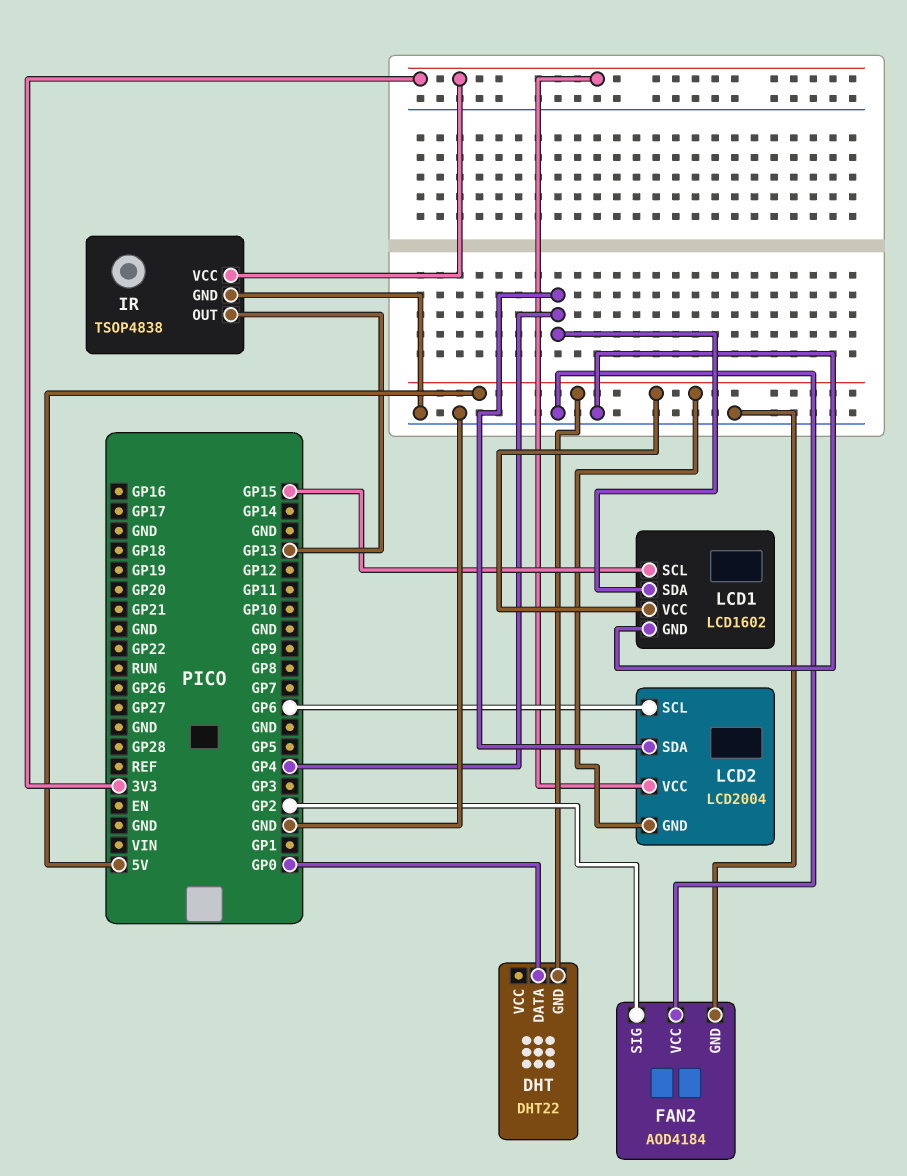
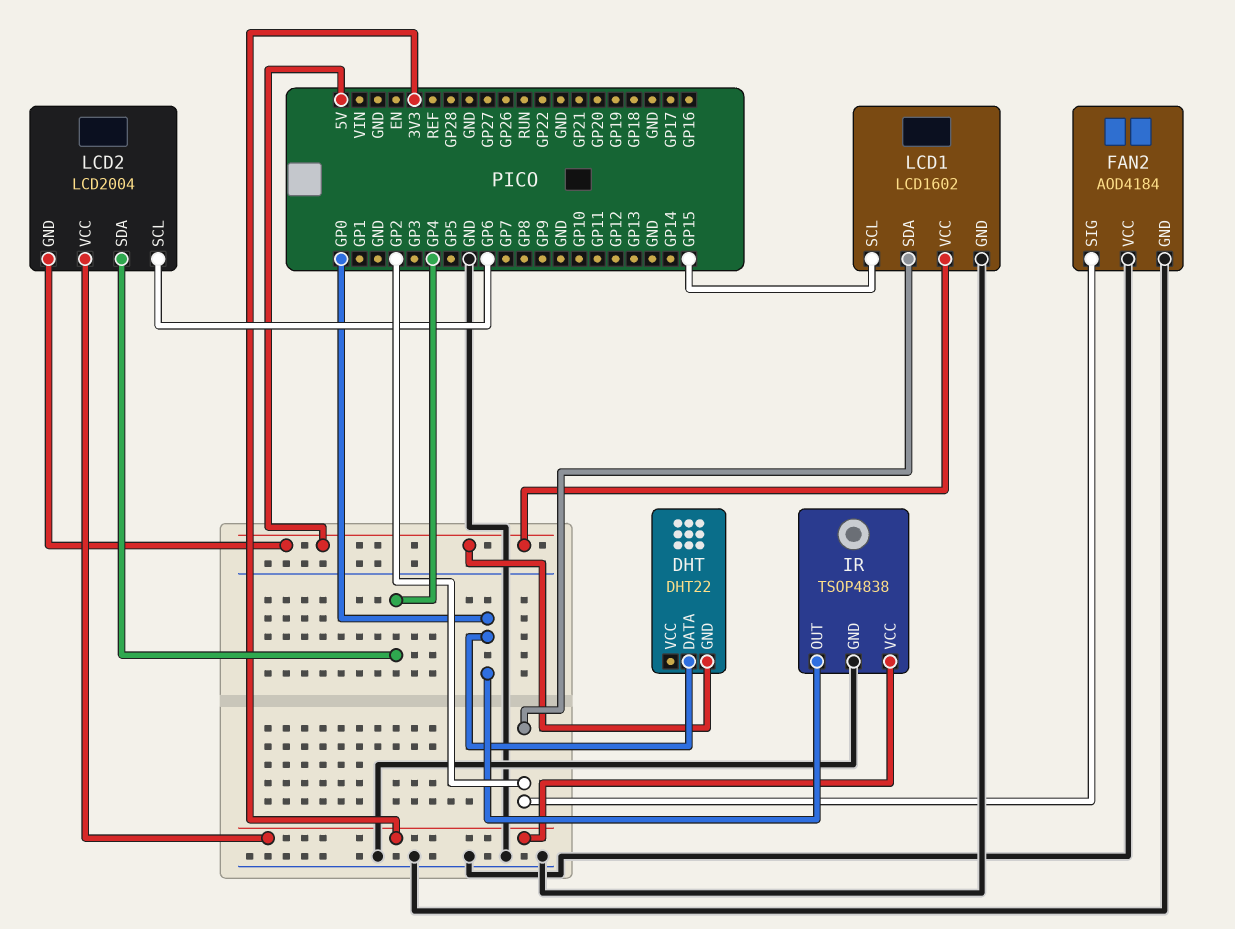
IR pin OUT: GP13 -> GP0
LCD1 pin SDA: GP4 -> GP2

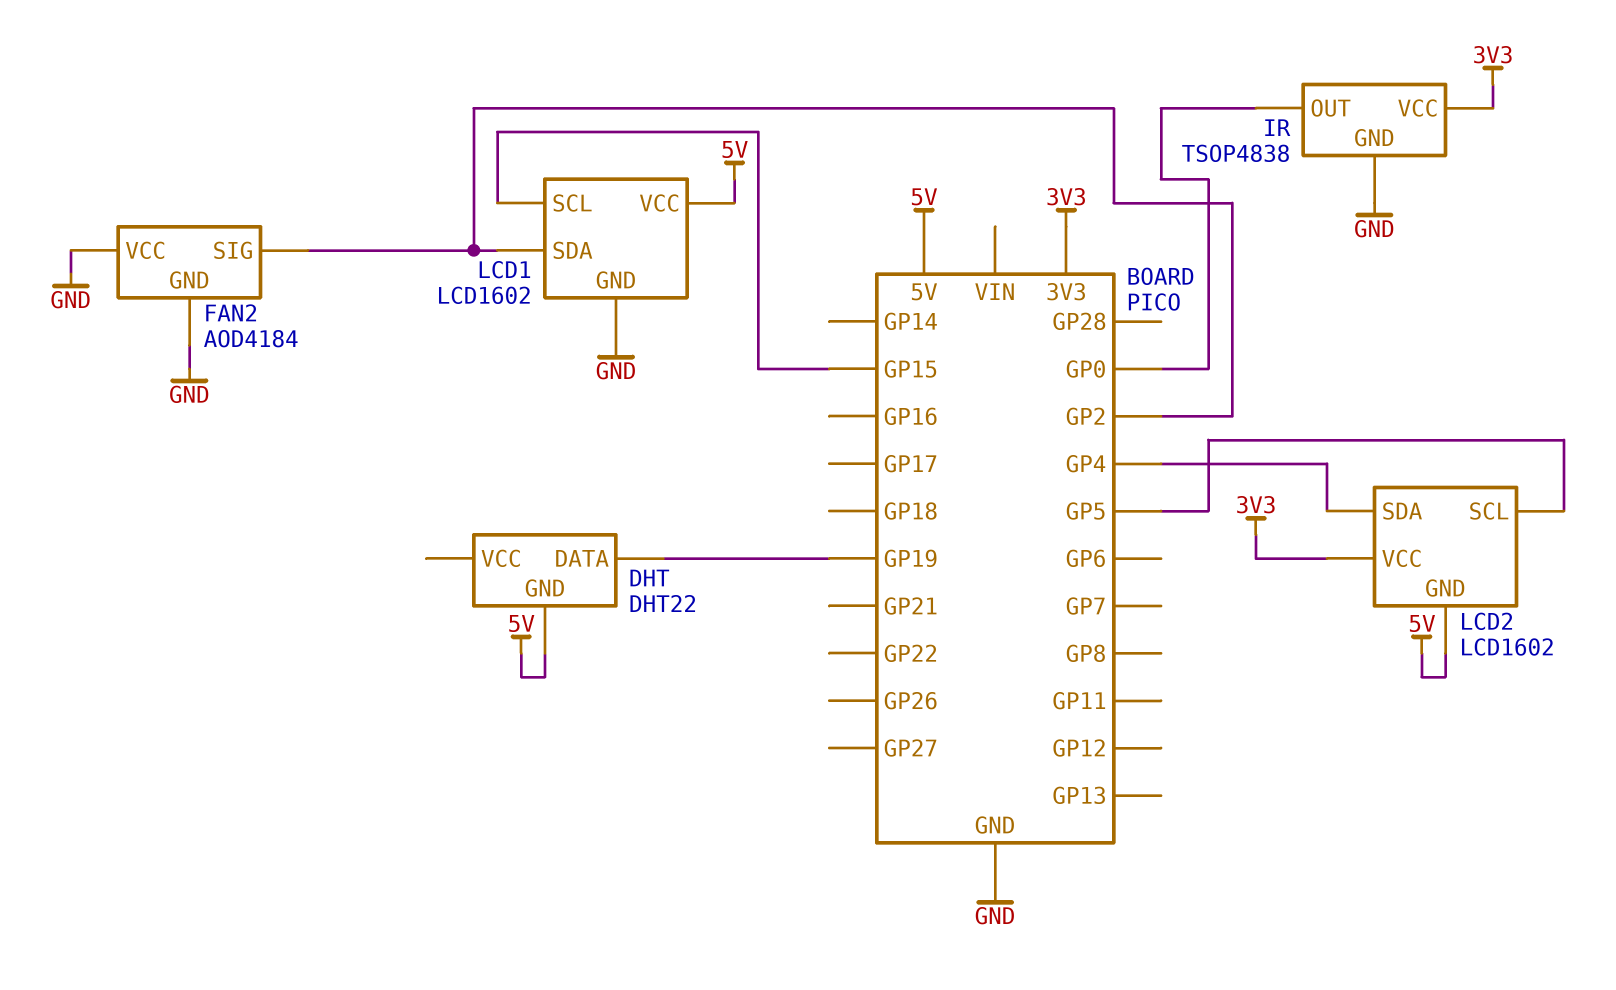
DHT pin DATA: GP0 -> GP19
LCD2: LCD2004 -> LCD1602
LCD2 pin SCL: GP6 -> GP5

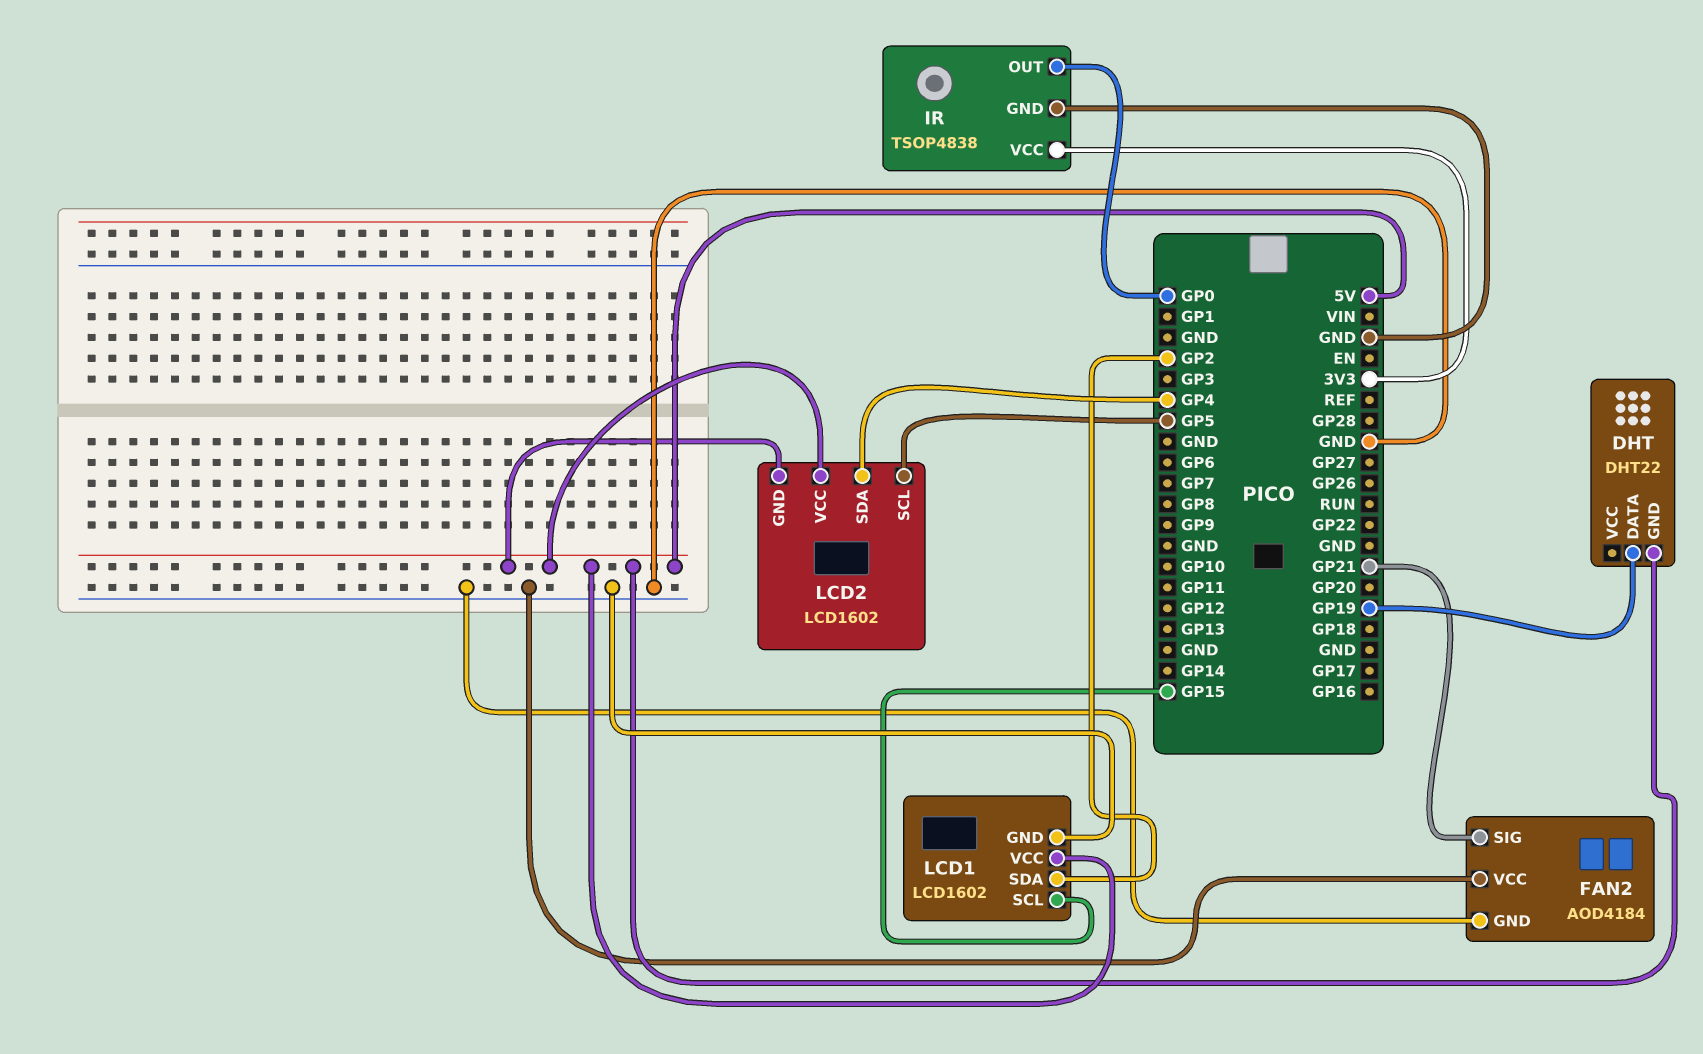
FAN2 pin SIG: GP2 -> GP21
LCD2 pin VCC: 3V3 -> 5V

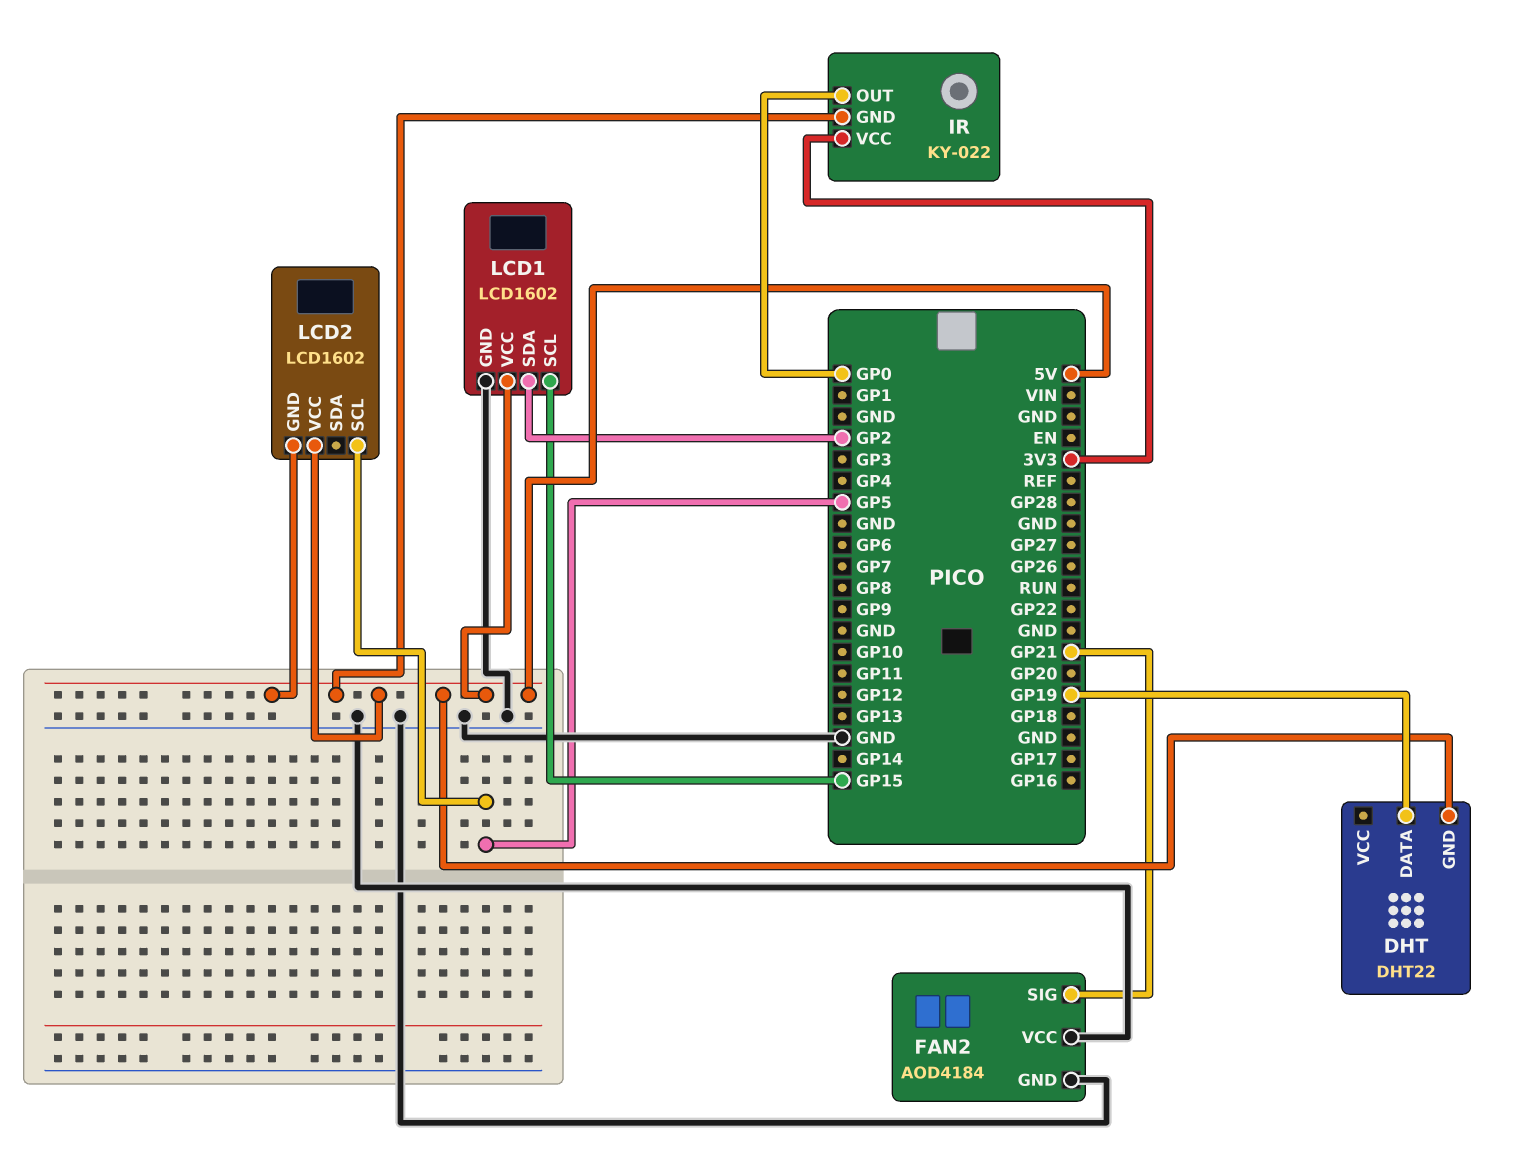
IR: TSOP4838 -> KY-022
IR pin GND: GND -> 5V
LCD2 pin SDA: GP4 -> none

